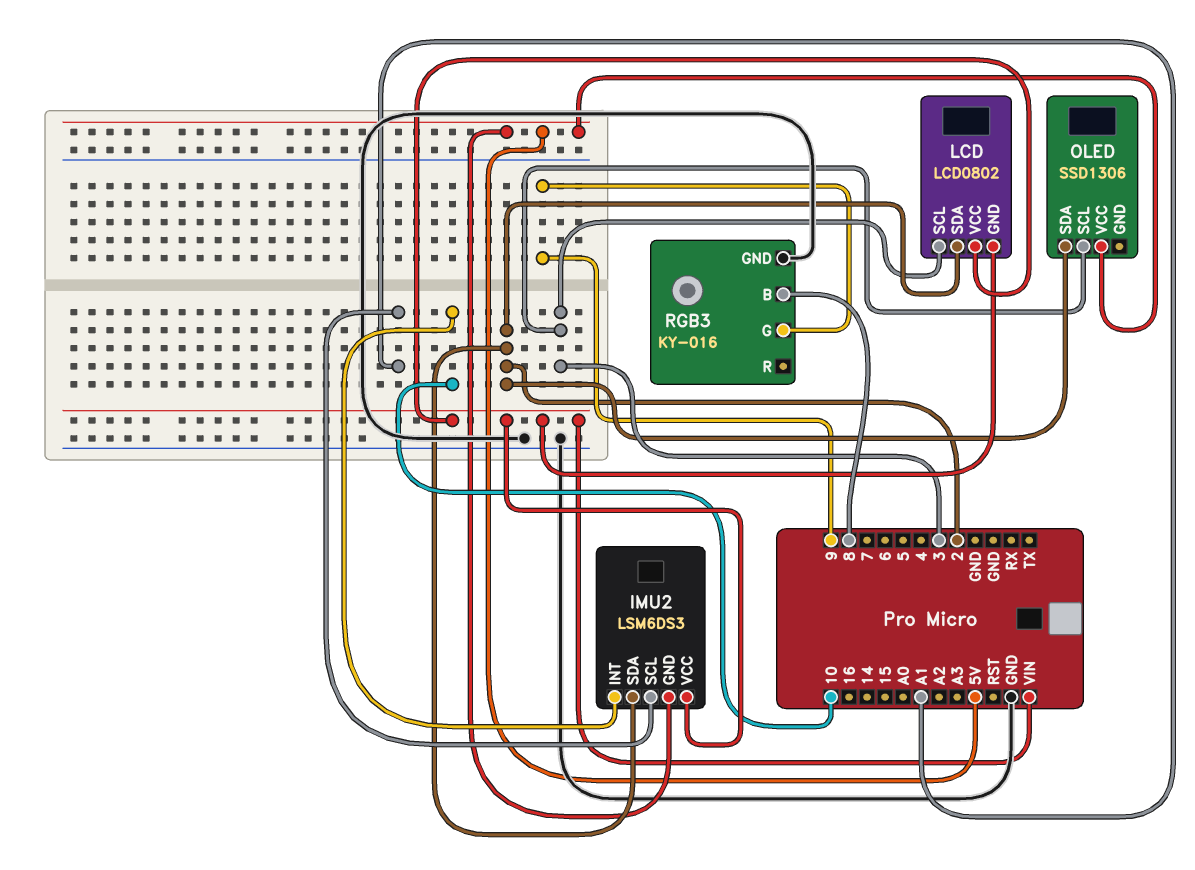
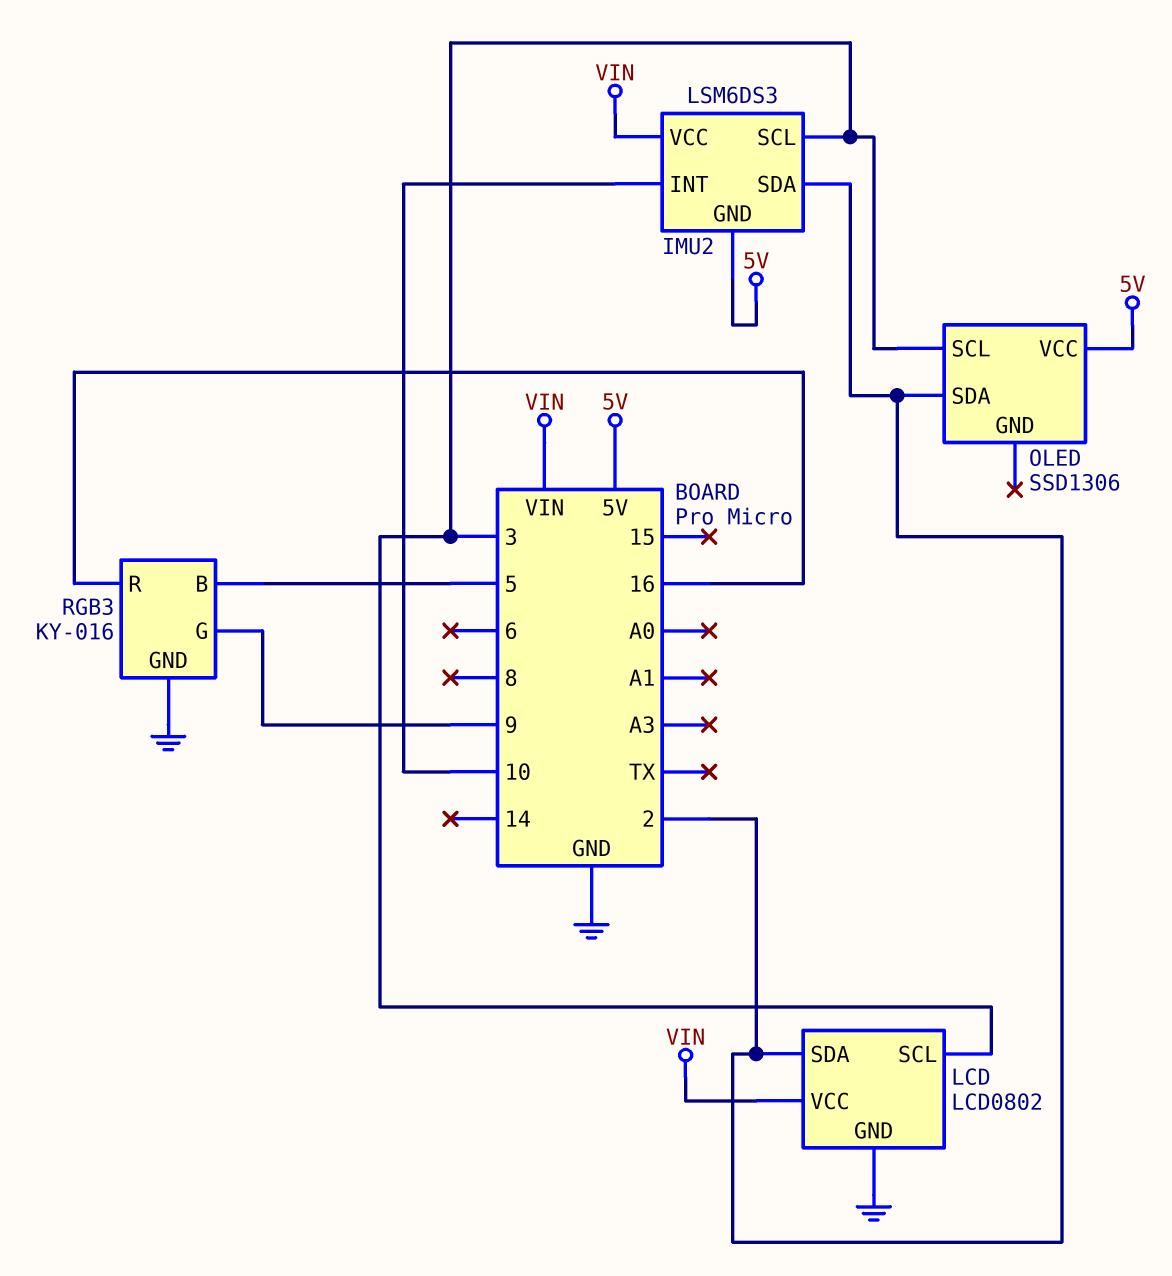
IMU2 pin SCL: A1 -> 3
LCD pin GND: VIN -> GND
RGB3 pin B: 8 -> 5
RGB3 pin R: none -> 16

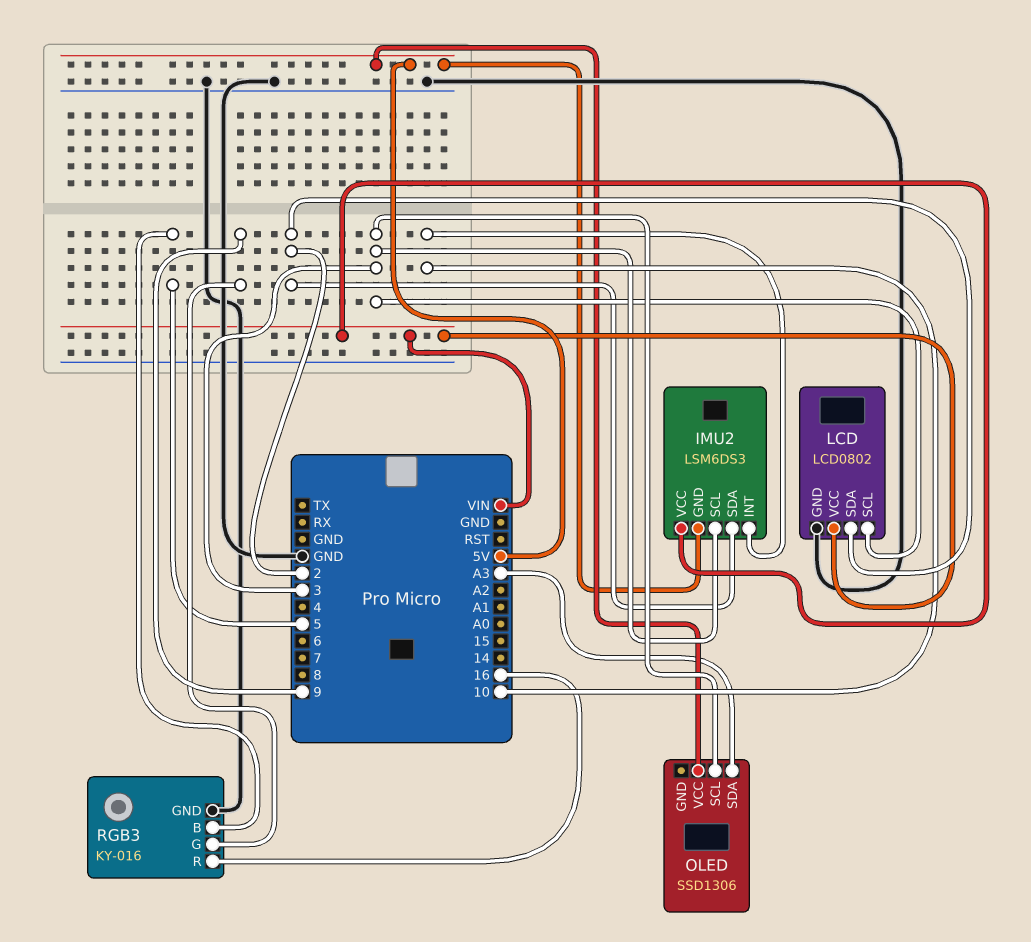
OLED pin SDA: 2 -> A3

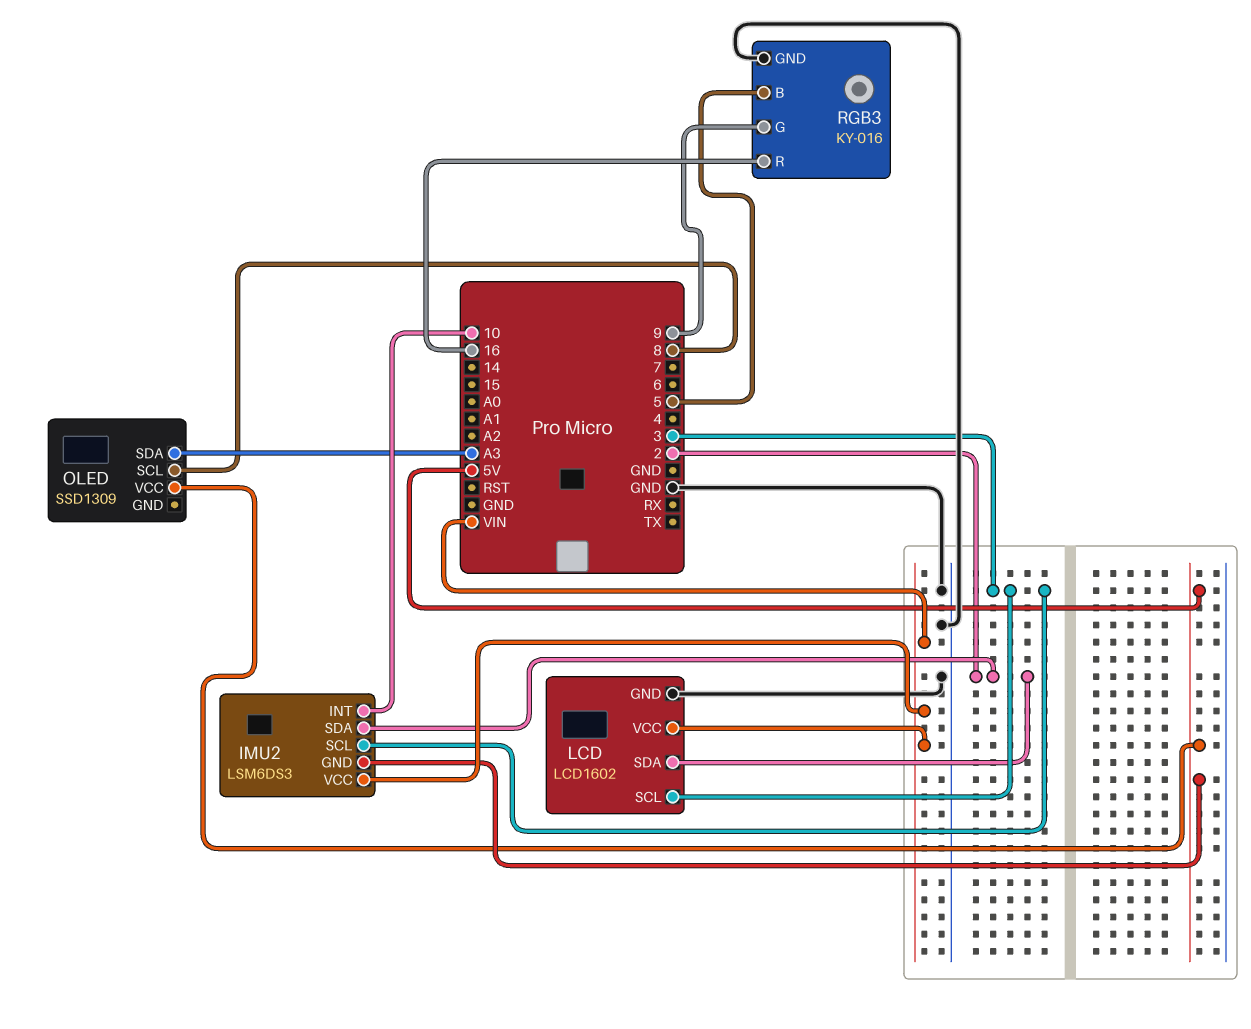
LCD: LCD0802 -> LCD1602
OLED: SSD1306 -> SSD1309
OLED pin SCL: 3 -> 8

